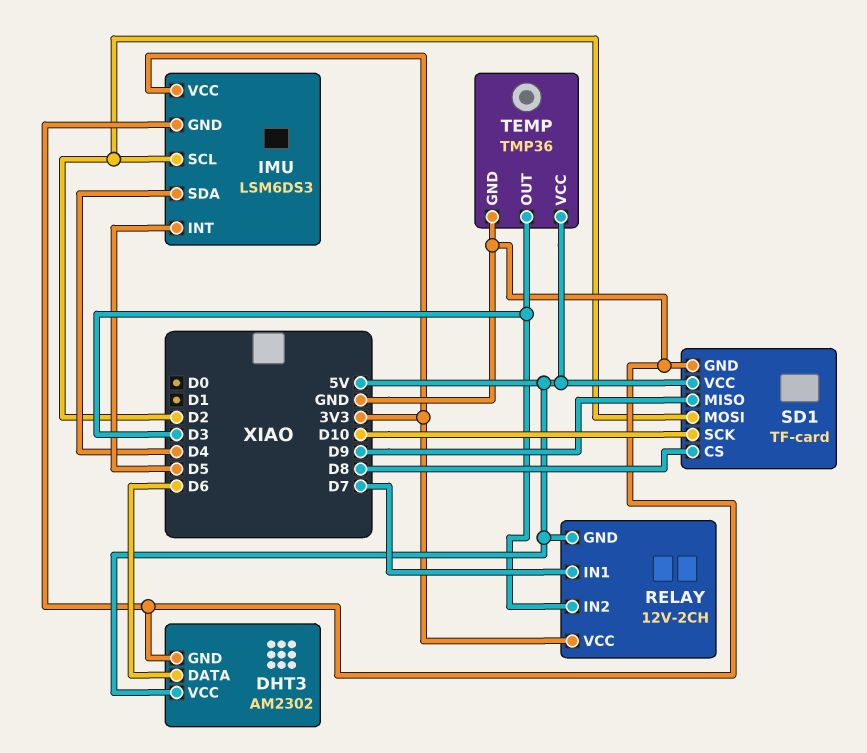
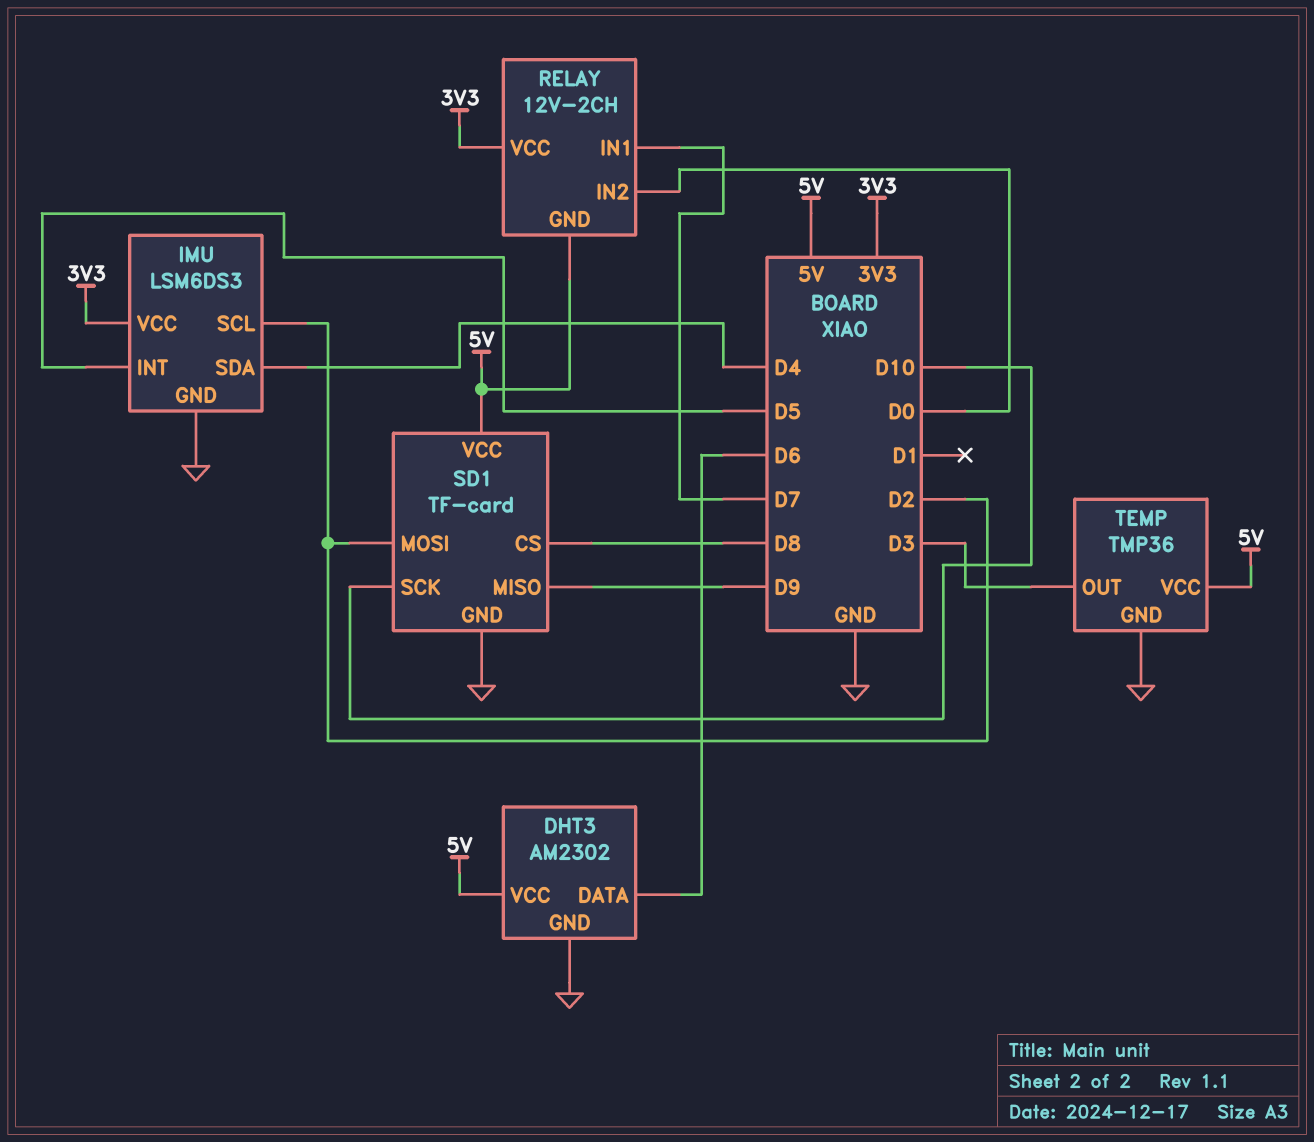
RELAY pin IN2: D3 -> D0

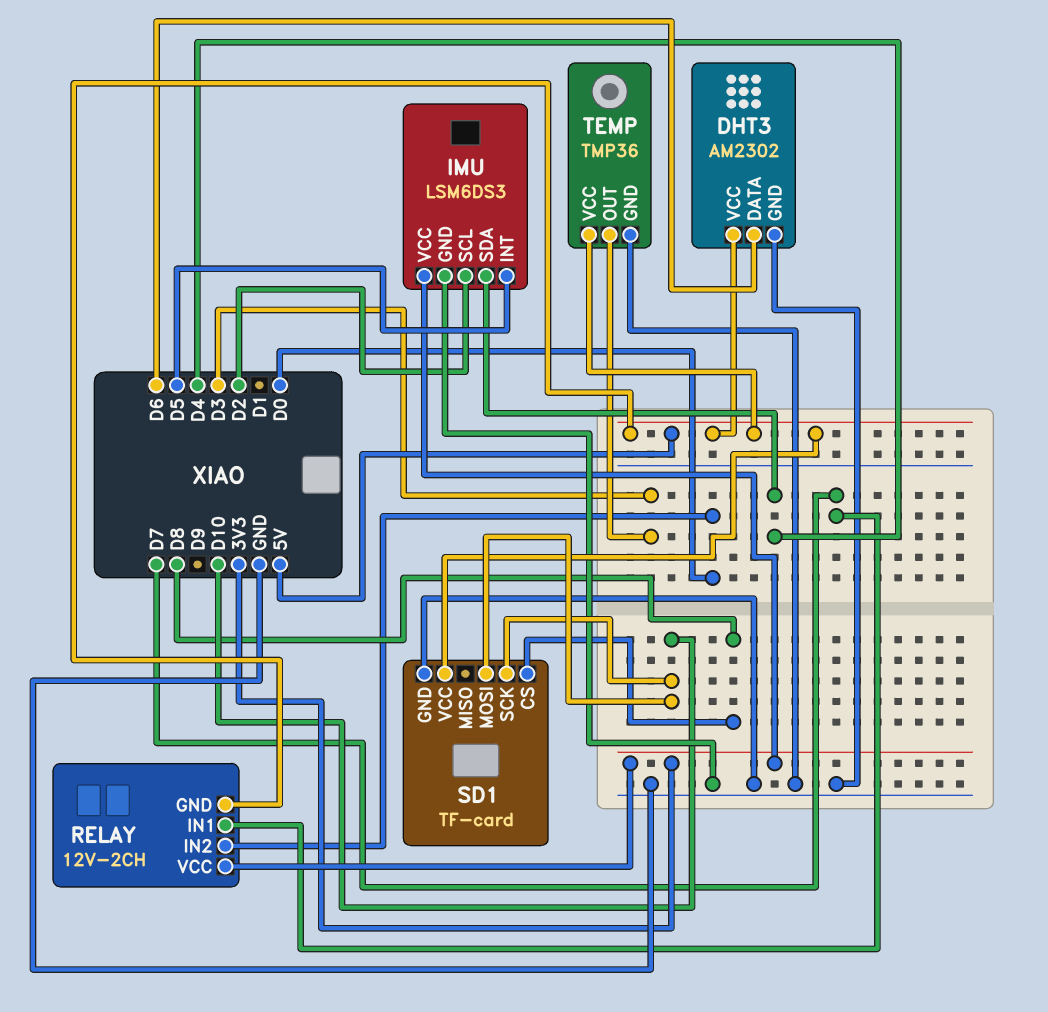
SD1 pin MISO: D9 -> none
SD1 pin MOSI: D2 -> D10

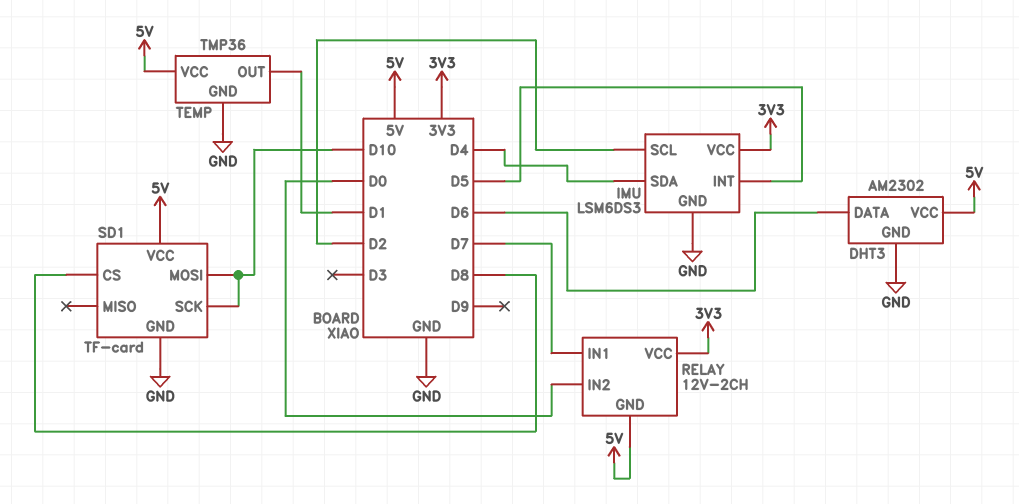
TEMP pin OUT: D3 -> D1

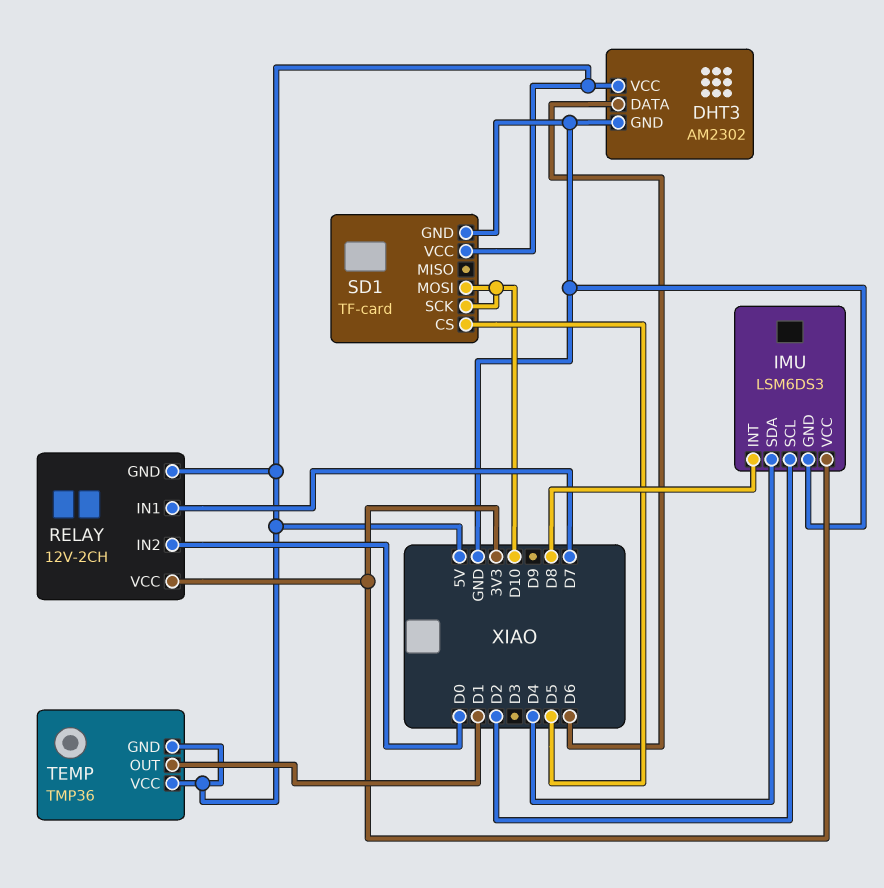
IMU pin INT: D5 -> D8
SD1 pin CS: D8 -> D5
TEMP pin GND: GND -> 5V

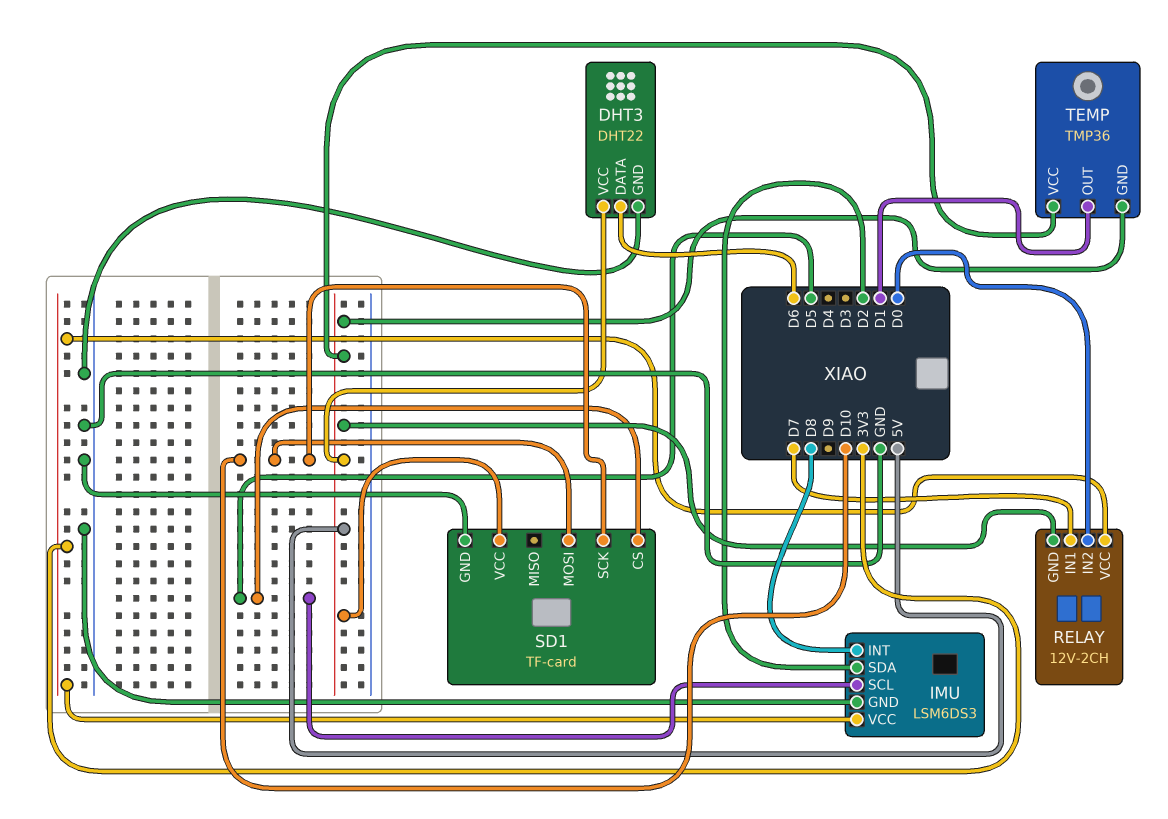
DHT3: AM2302 -> DHT22
IMU pin SCL: D2 -> D5
IMU pin SDA: D4 -> D2

